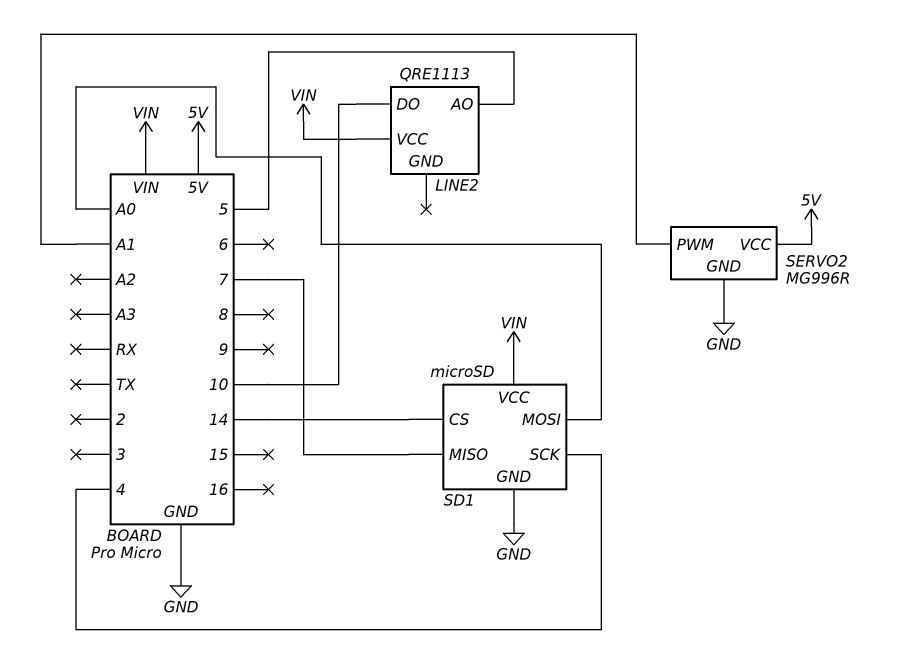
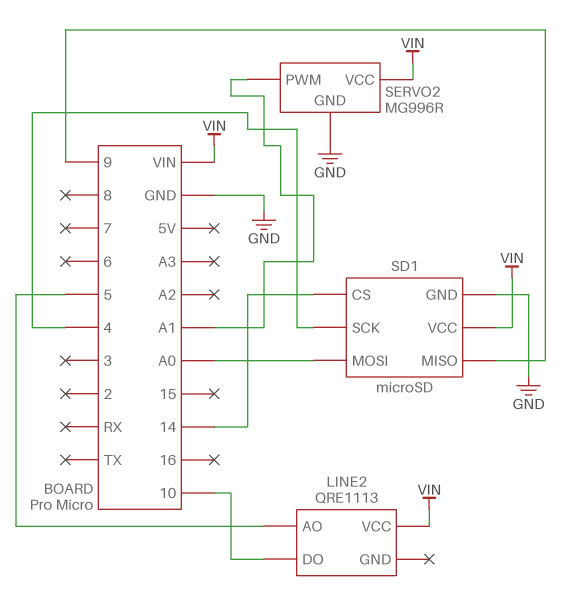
SD1 pin MISO: 7 -> 9
SERVO2 pin VCC: 5V -> VIN

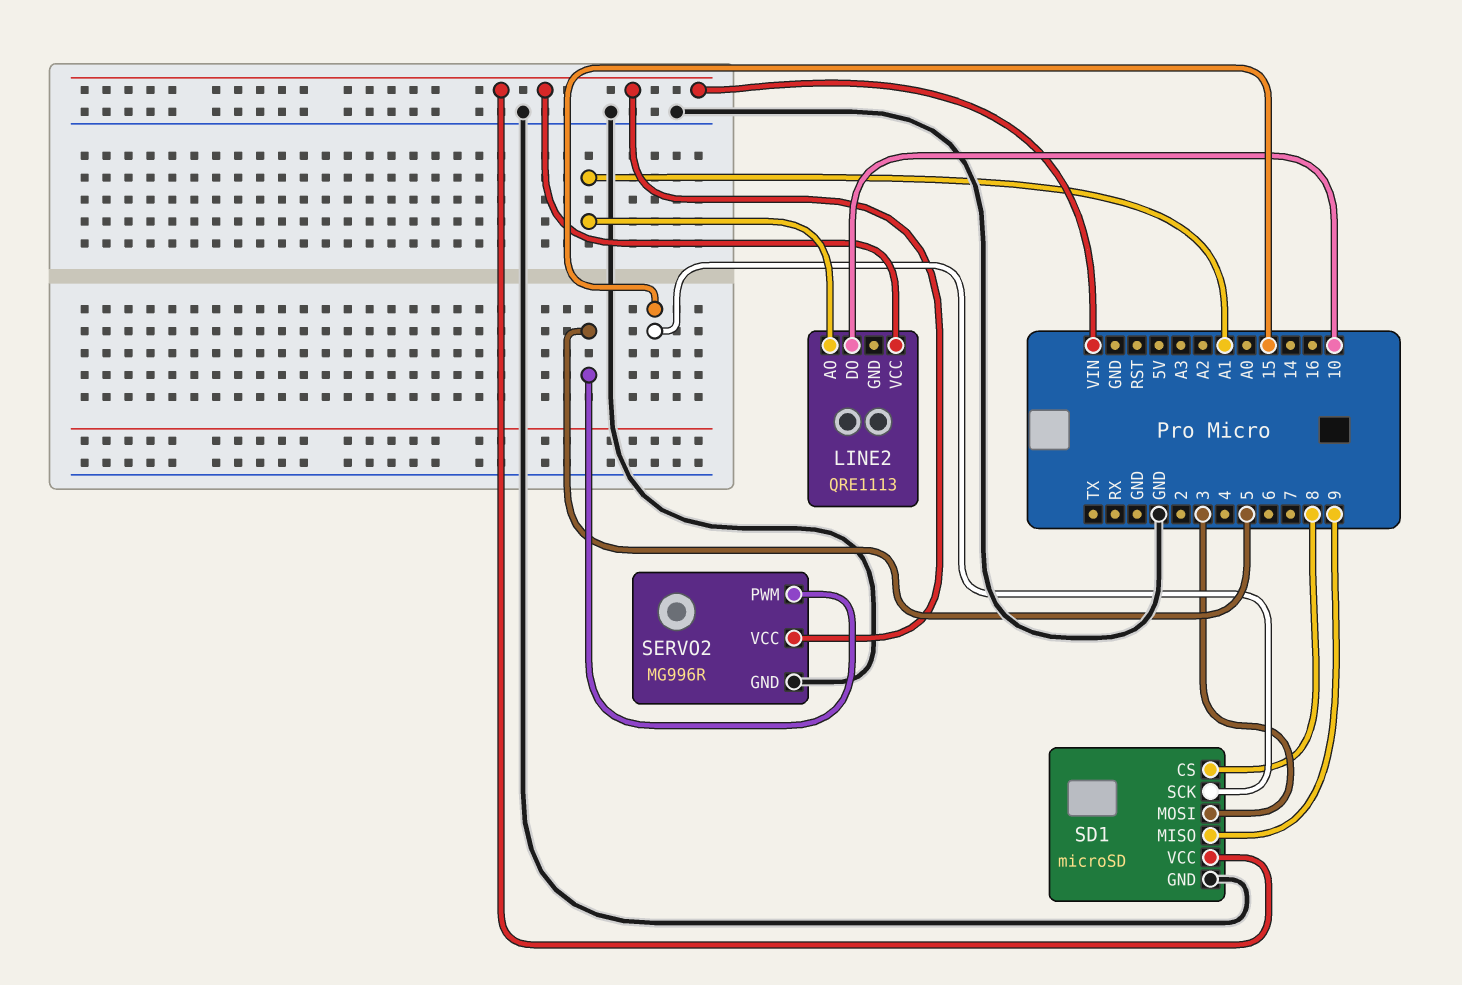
LINE2 pin AO: 5 -> A1
SD1 pin CS: 14 -> 8
SD1 pin MOSI: A0 -> 3
SD1 pin SCK: 4 -> 15
SERVO2 pin PWM: A1 -> 5

